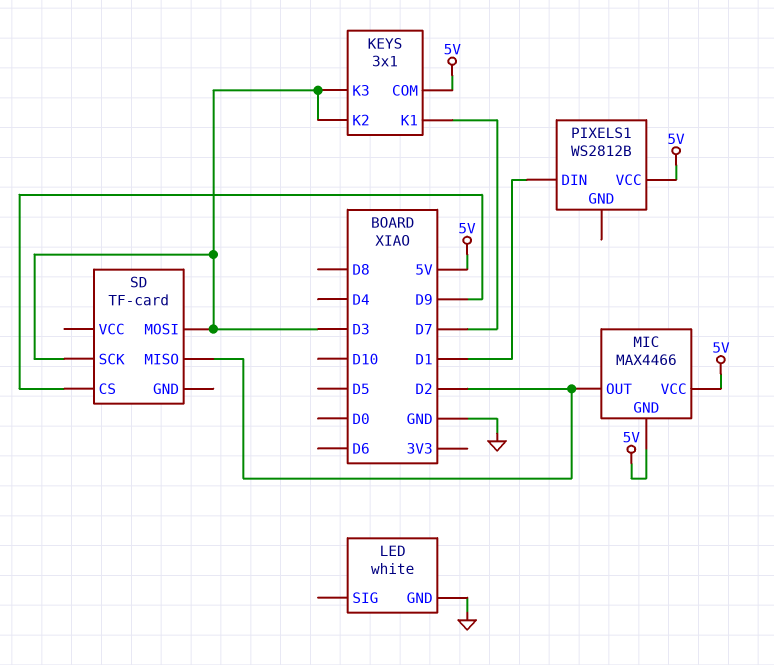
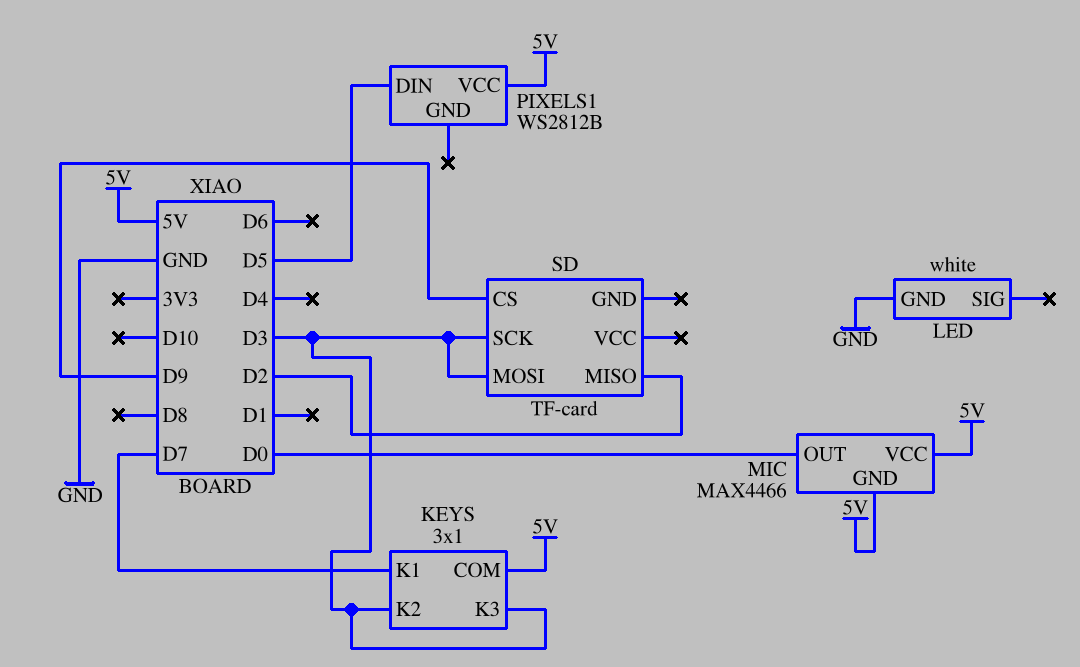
MIC pin OUT: D2 -> D0
PIXELS1 pin DIN: D1 -> D5

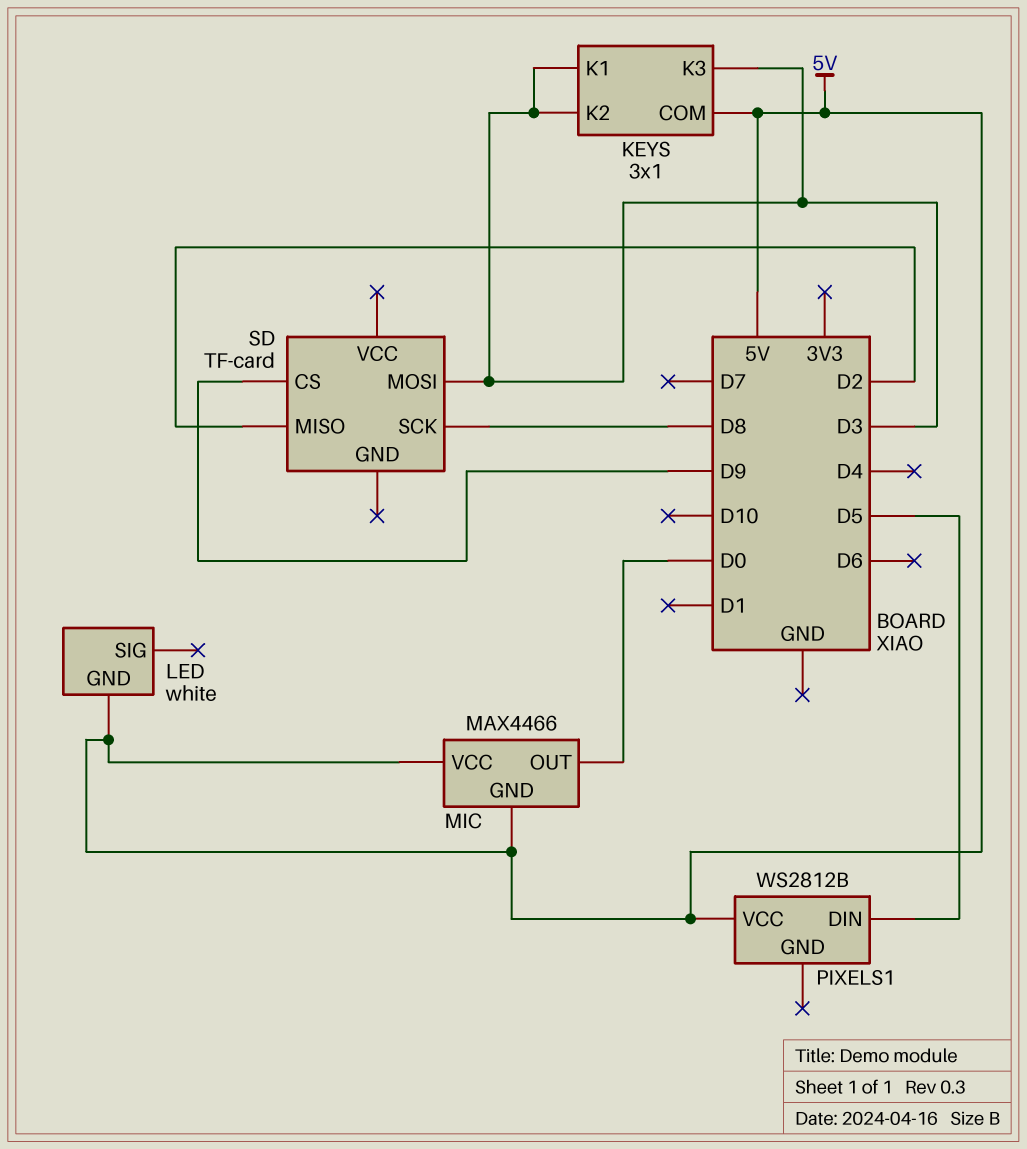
KEYS pin K1: D7 -> D3
LED pin GND: GND -> 5V
SD pin SCK: D3 -> D8

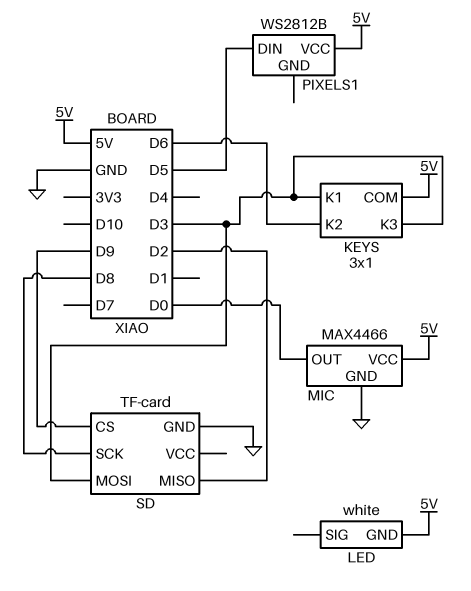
KEYS pin K2: D3 -> D6
MIC pin GND: 5V -> GND
SD pin GND: none -> GND

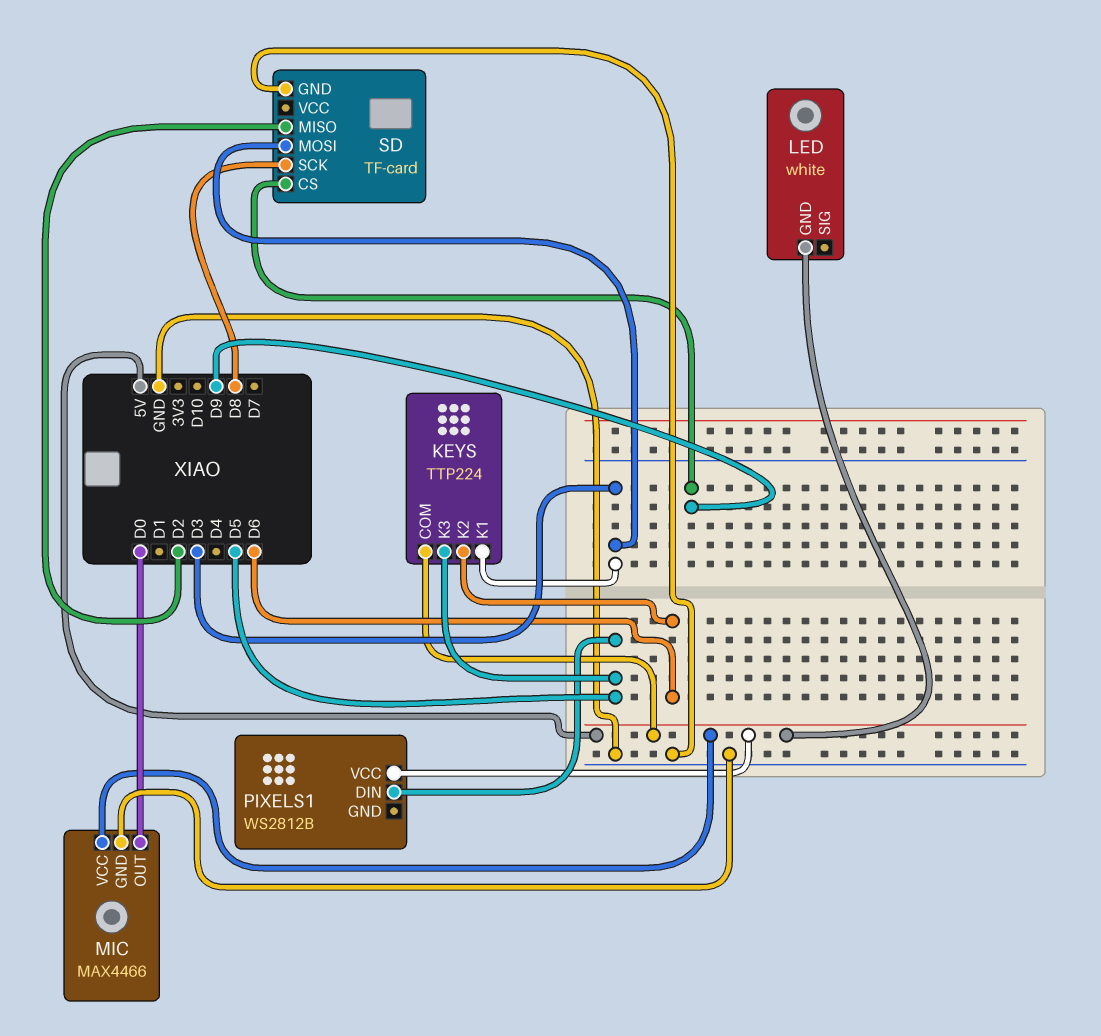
KEYS: 3x1 -> TTP224
KEYS pin K3: D3 -> D5

